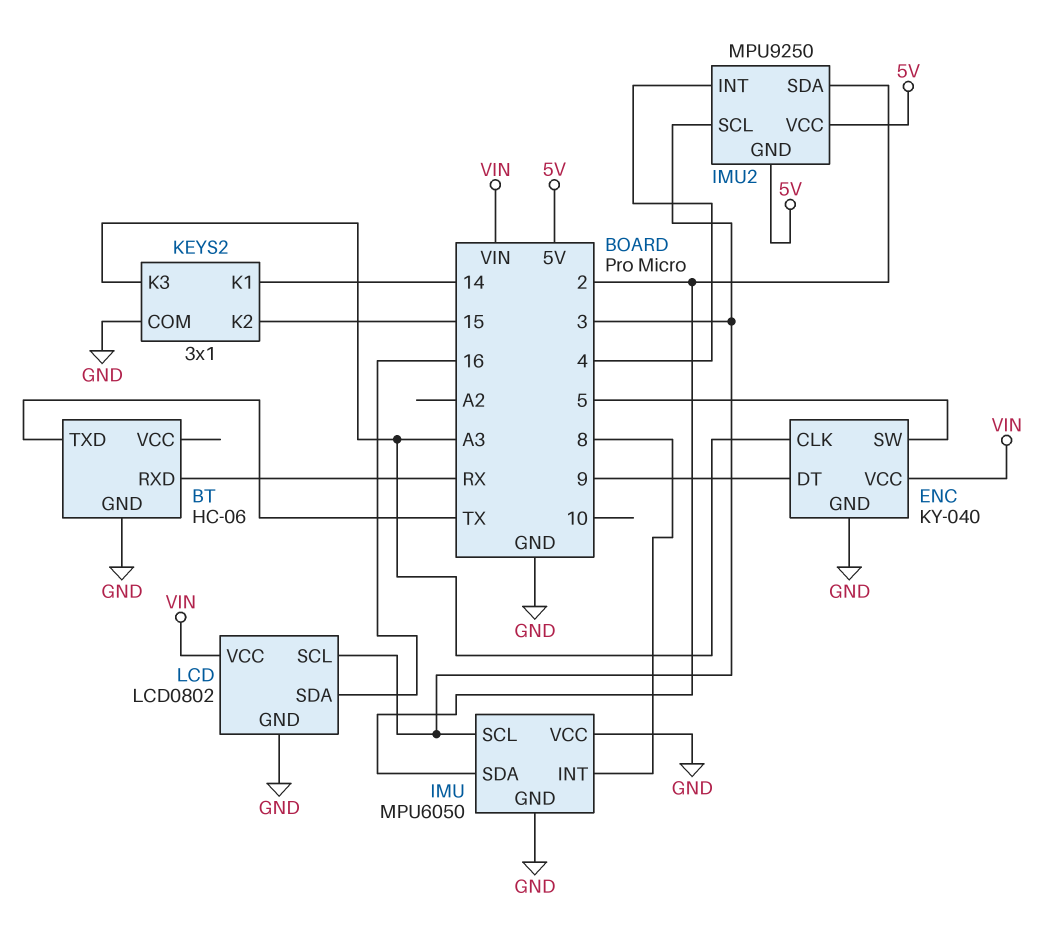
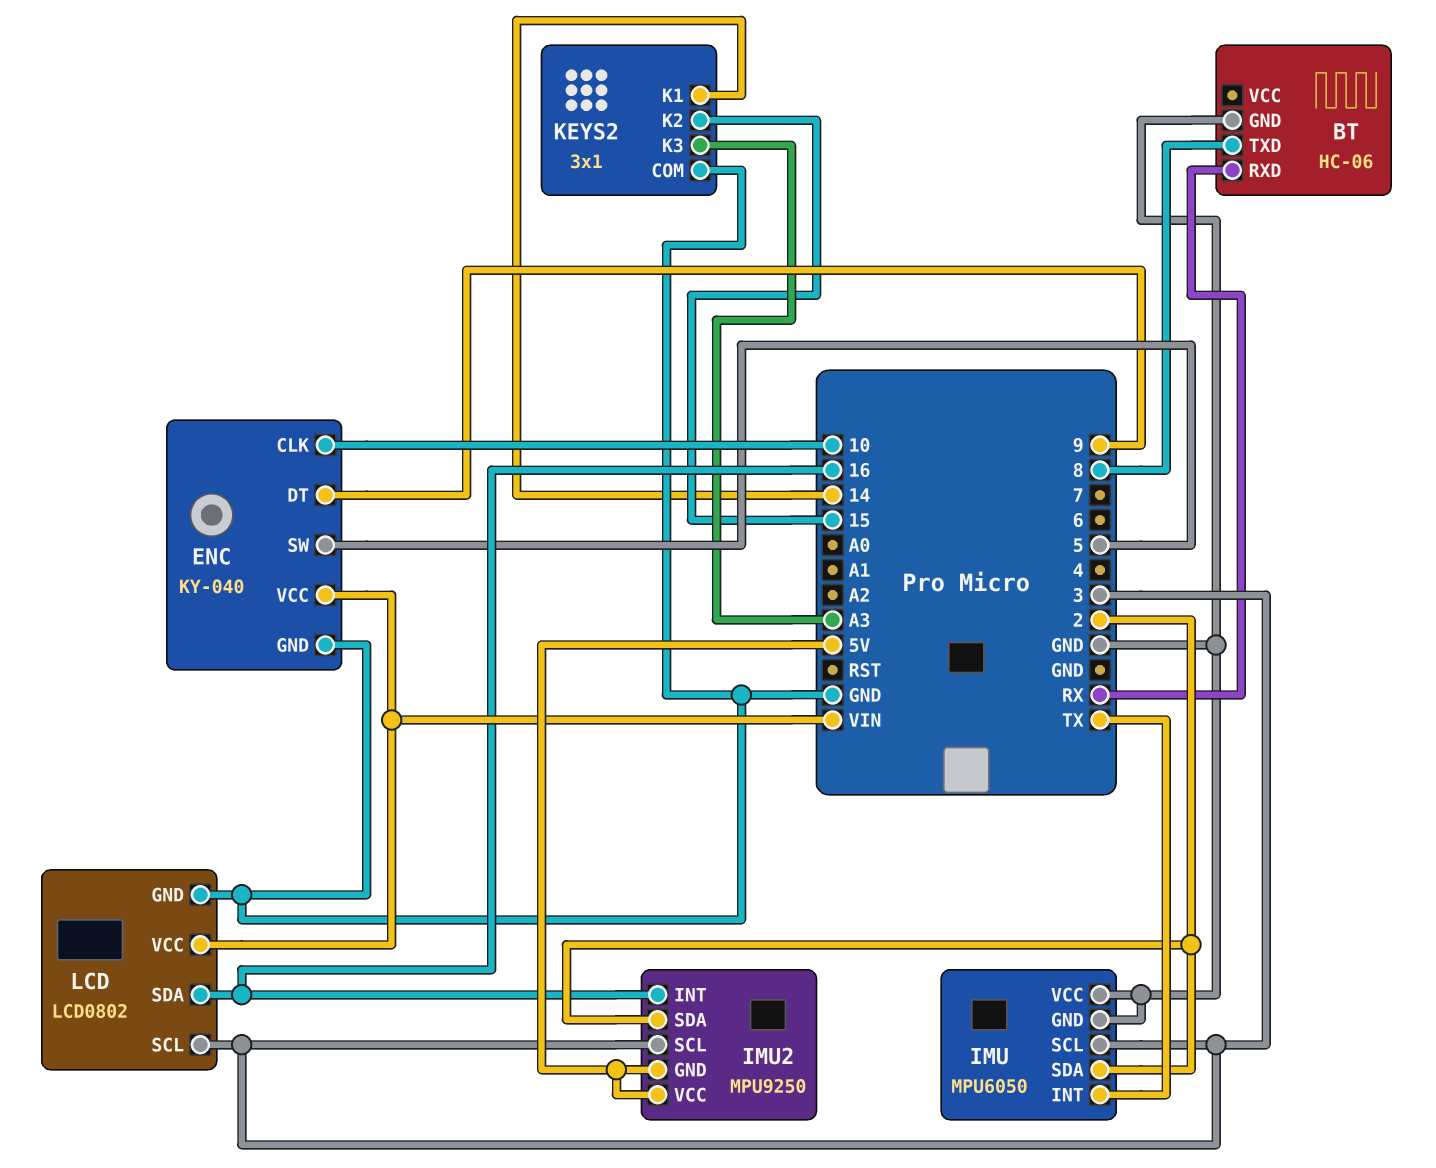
BT pin TXD: TX -> 8
ENC pin CLK: A3 -> 10
IMU pin INT: 8 -> TX
IMU2 pin INT: 4 -> 16

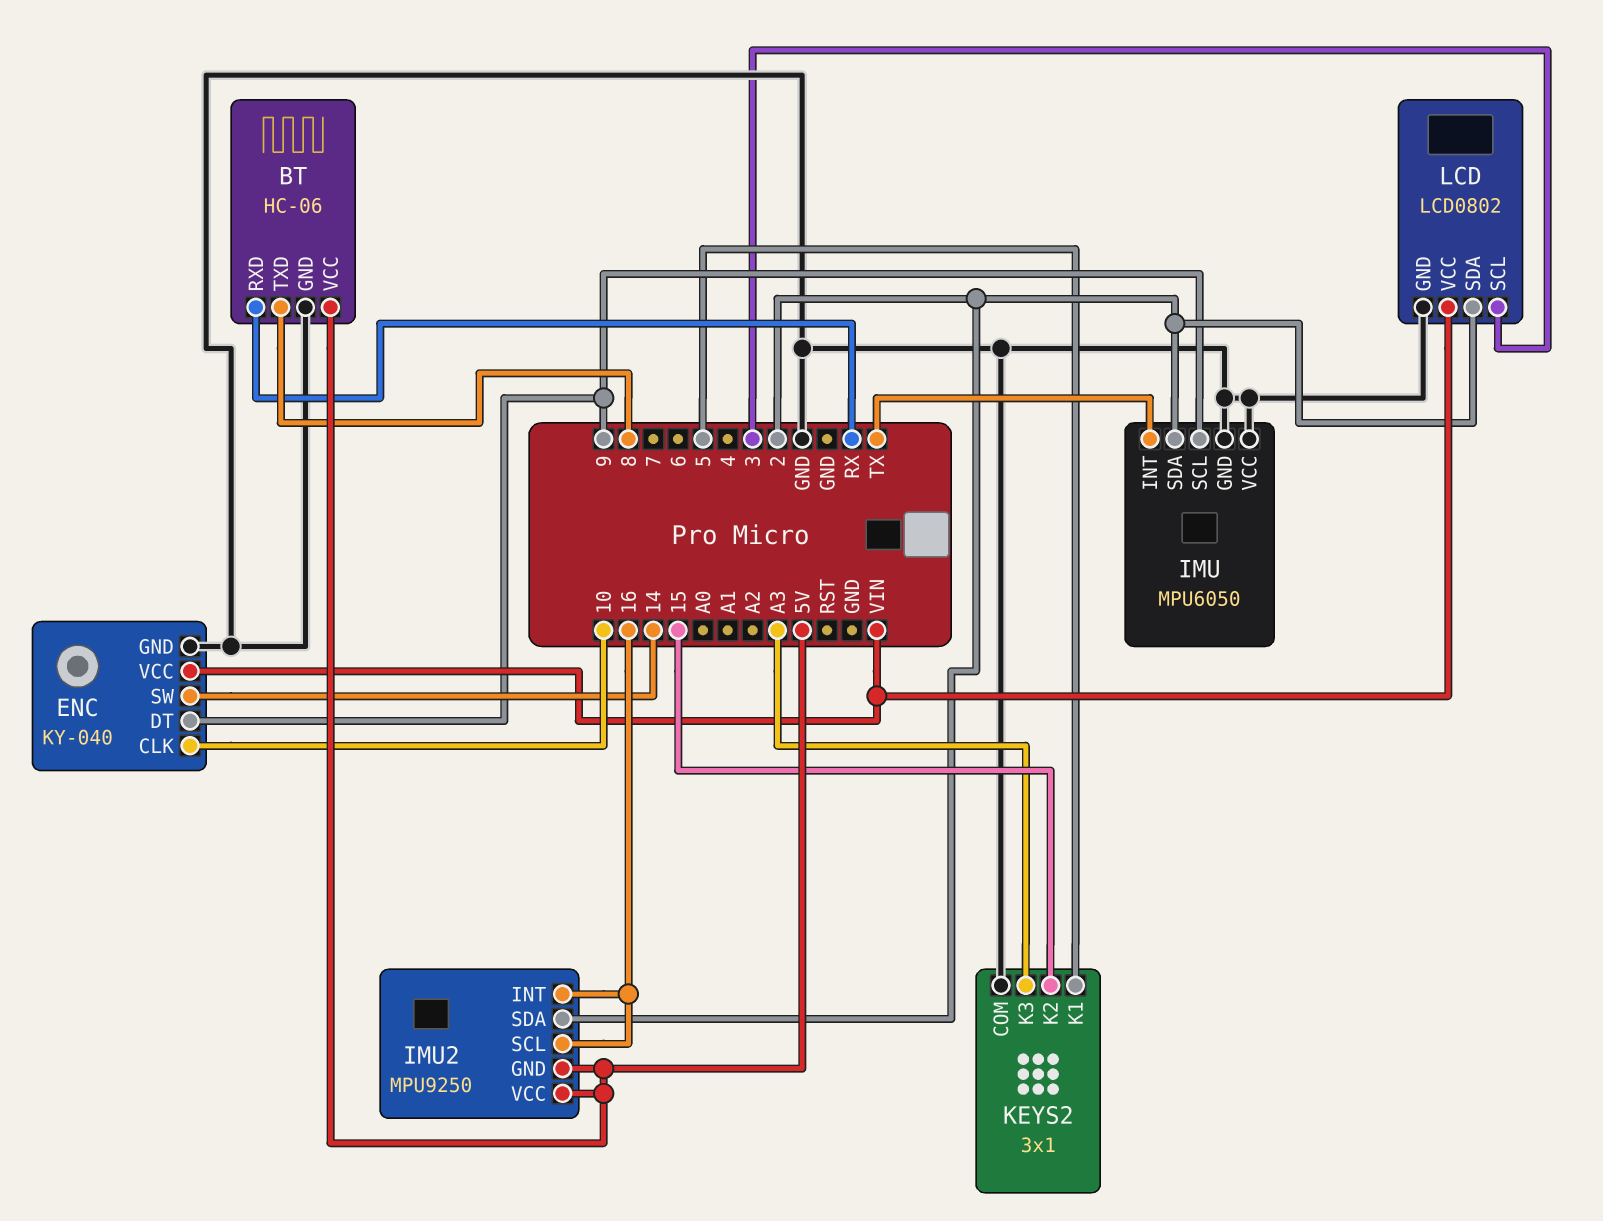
BT pin VCC: none -> 5V
ENC pin SW: 5 -> 14
IMU pin SCL: 3 -> 9
IMU2 pin SCL: 3 -> 16
KEYS2 pin K1: 14 -> 5
LCD pin SDA: 16 -> 2

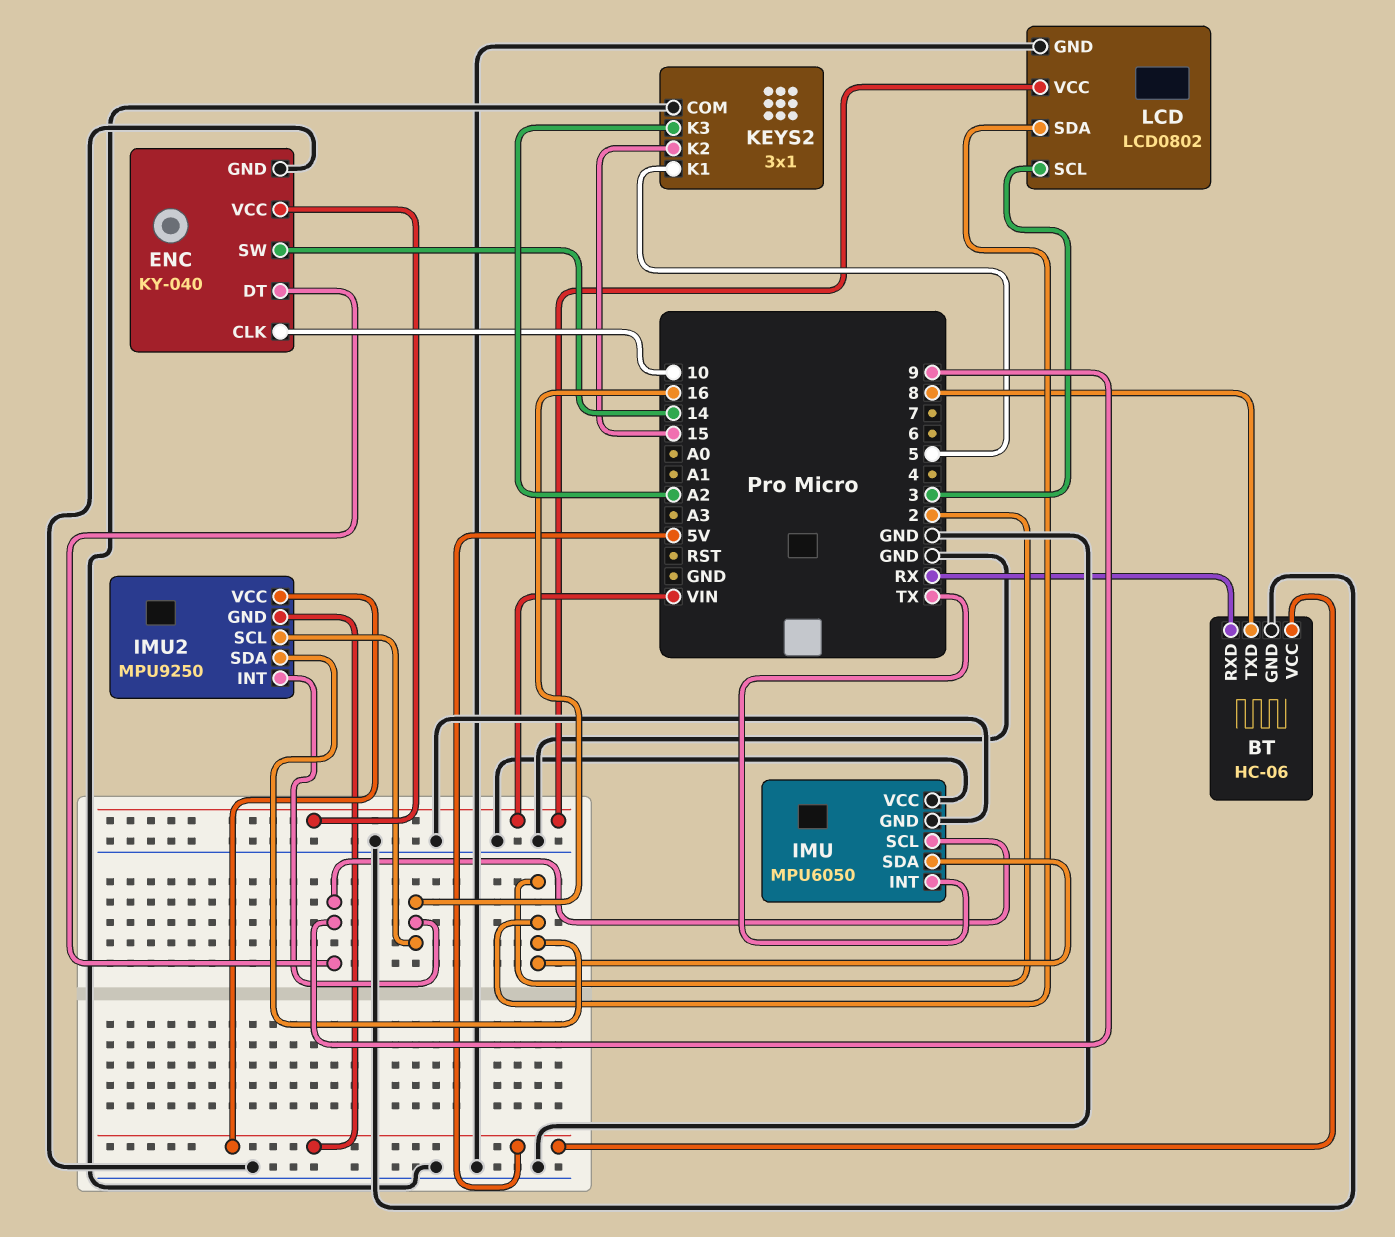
KEYS2 pin K3: A3 -> A2

